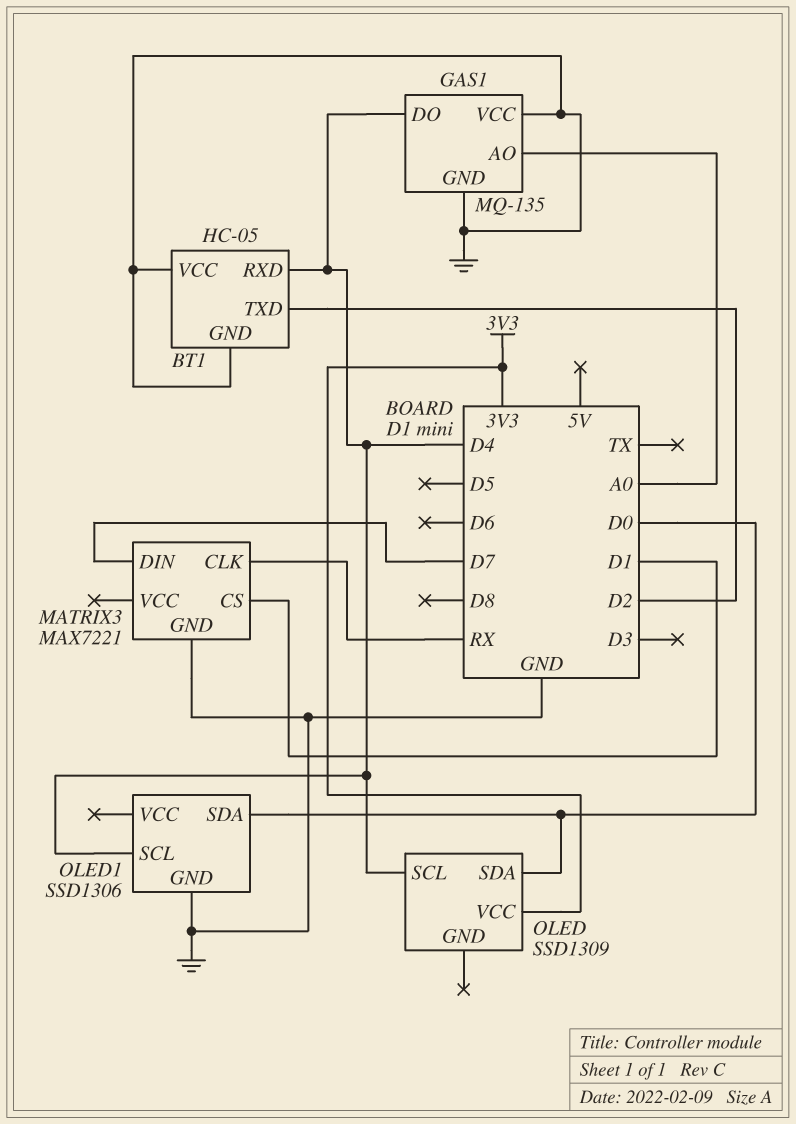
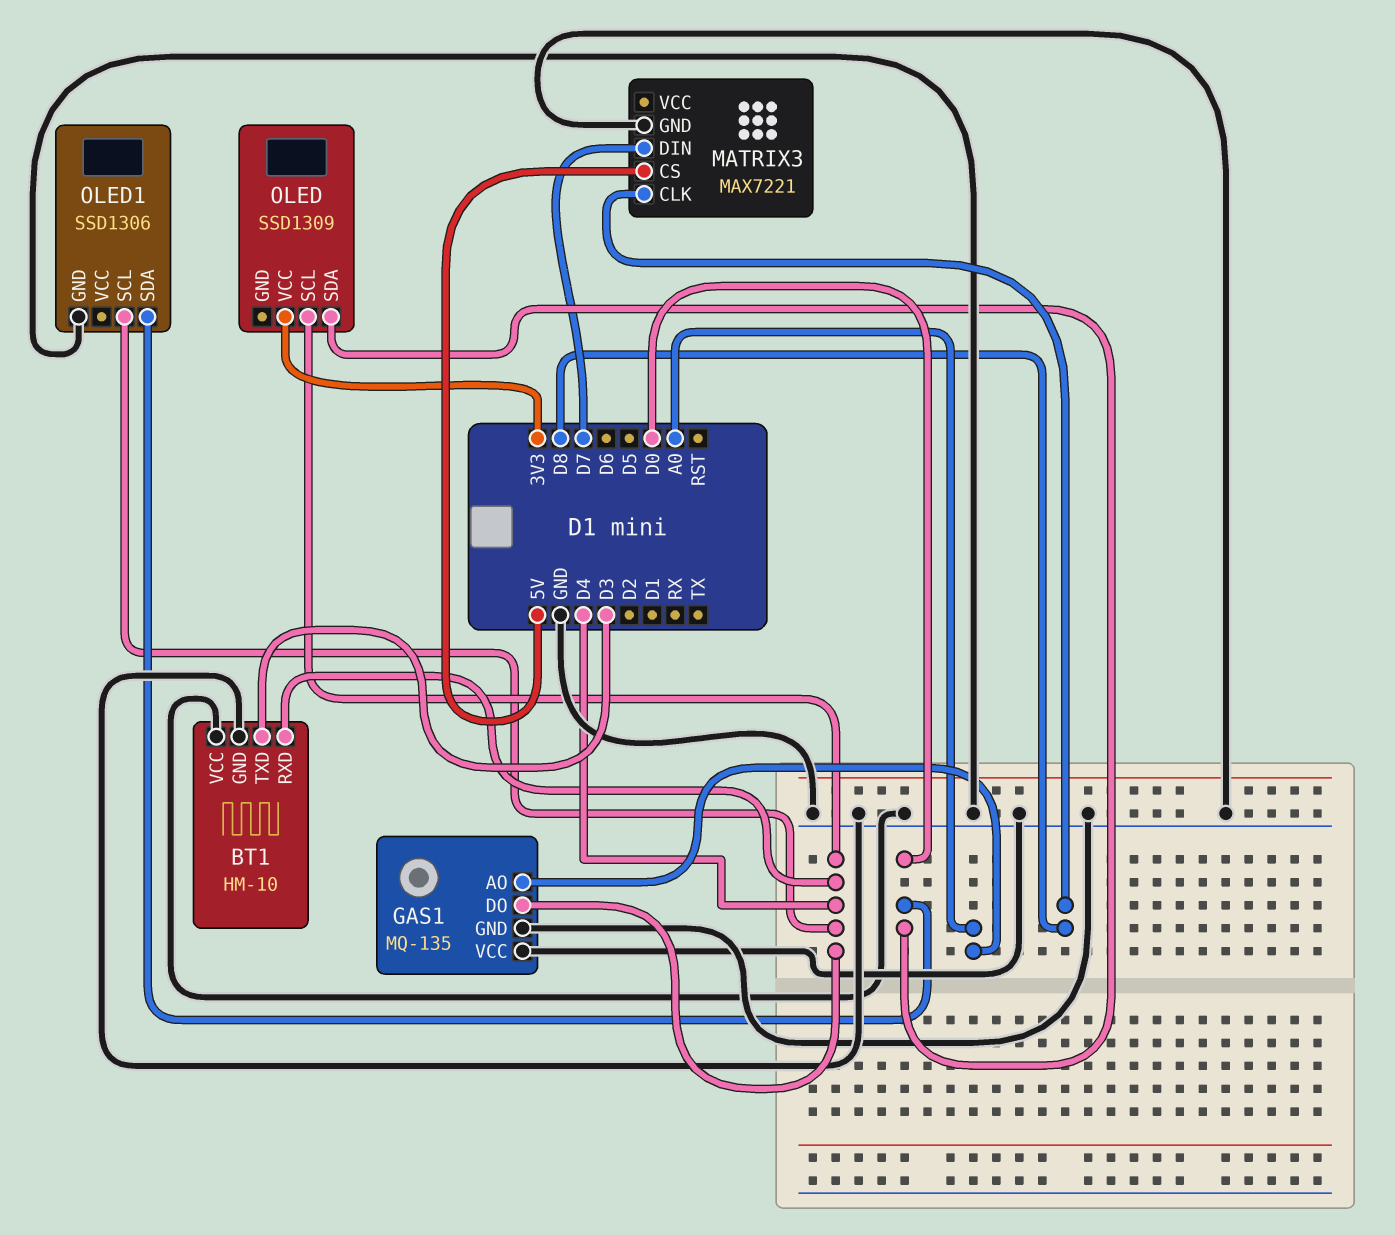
BT1: HC-05 -> HM-10
BT1 pin TXD: D2 -> D3
MATRIX3 pin CLK: RX -> D8
MATRIX3 pin CS: D1 -> 5V

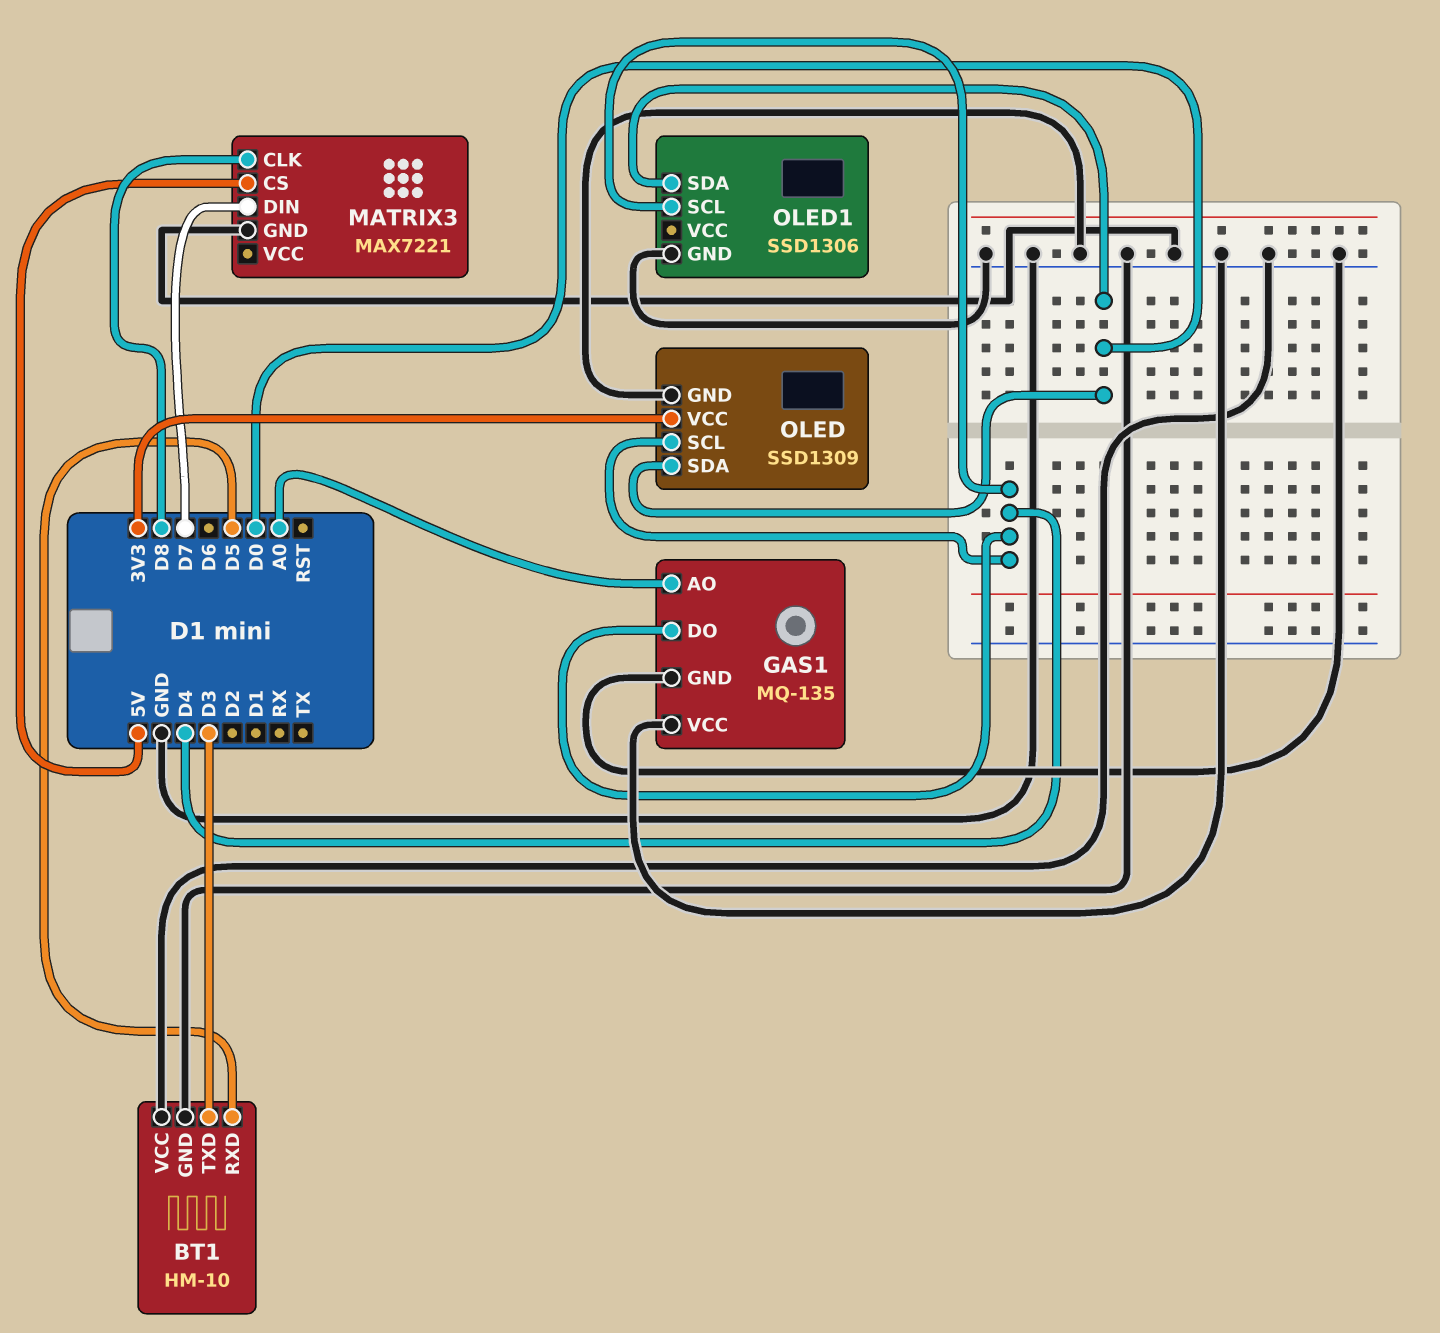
BT1 pin RXD: D4 -> D5
OLED pin GND: none -> GND

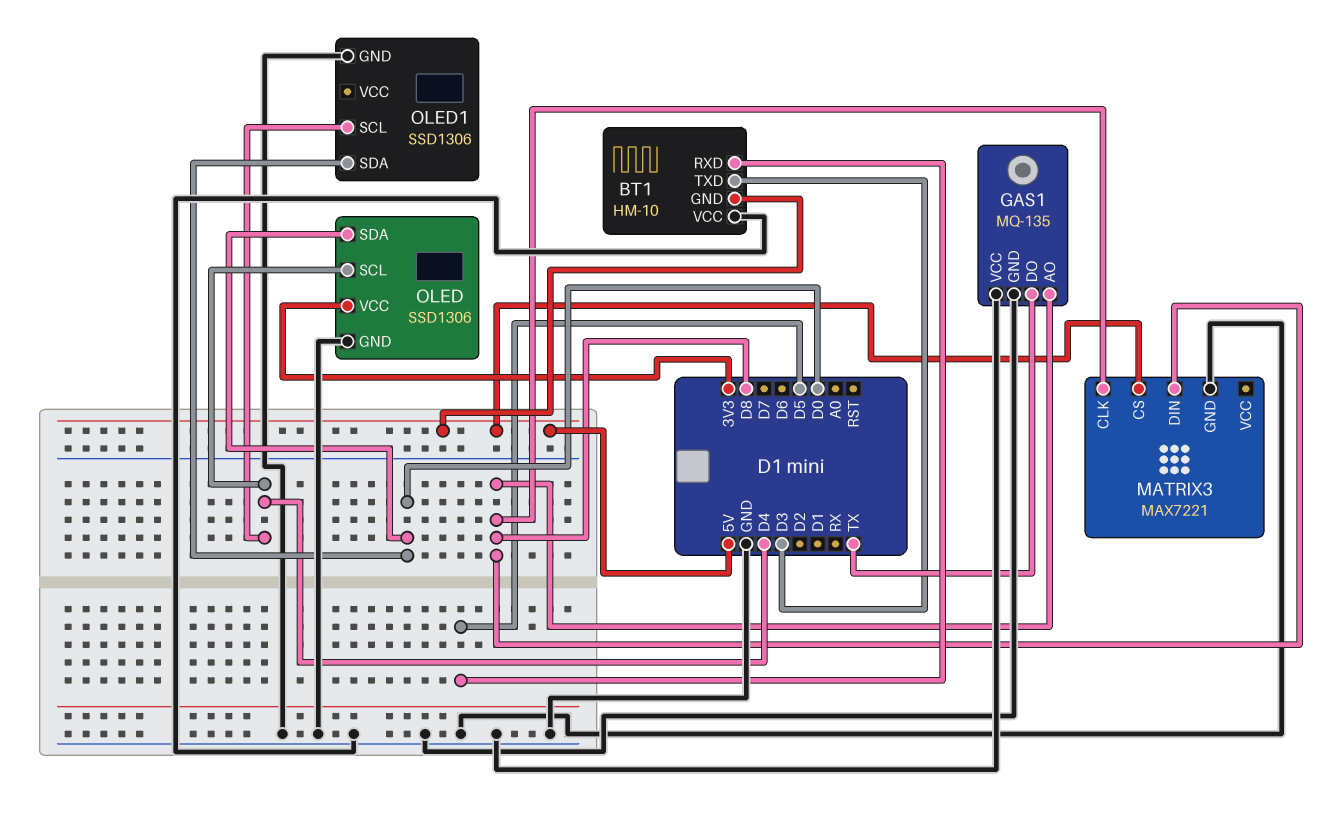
BT1 pin GND: GND -> 5V
GAS1 pin AO: A0 -> D8
GAS1 pin DO: D4 -> TX
MATRIX3 pin DIN: D7 -> D8
OLED: SSD1309 -> SSD1306

